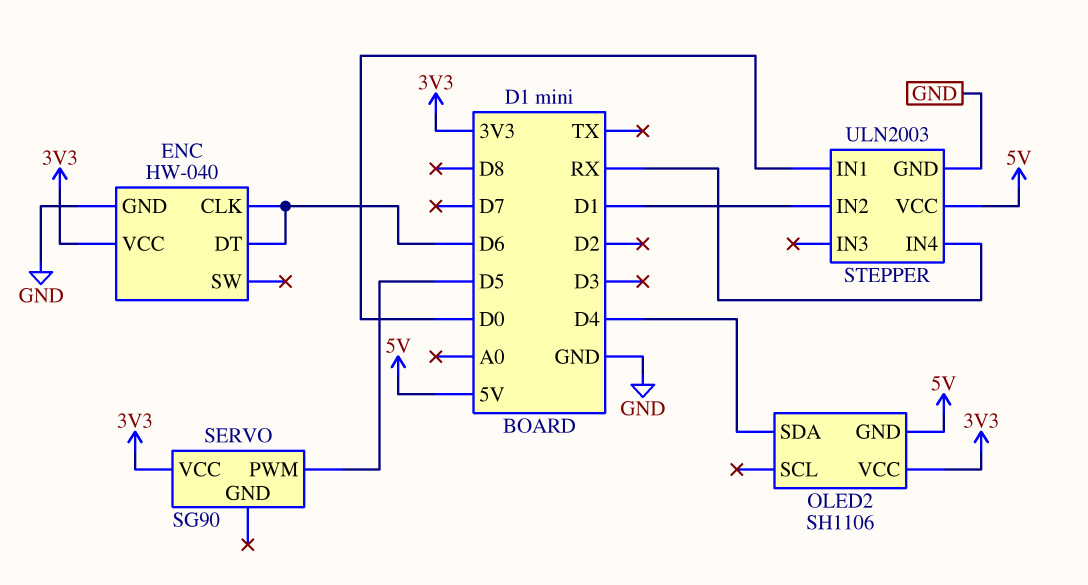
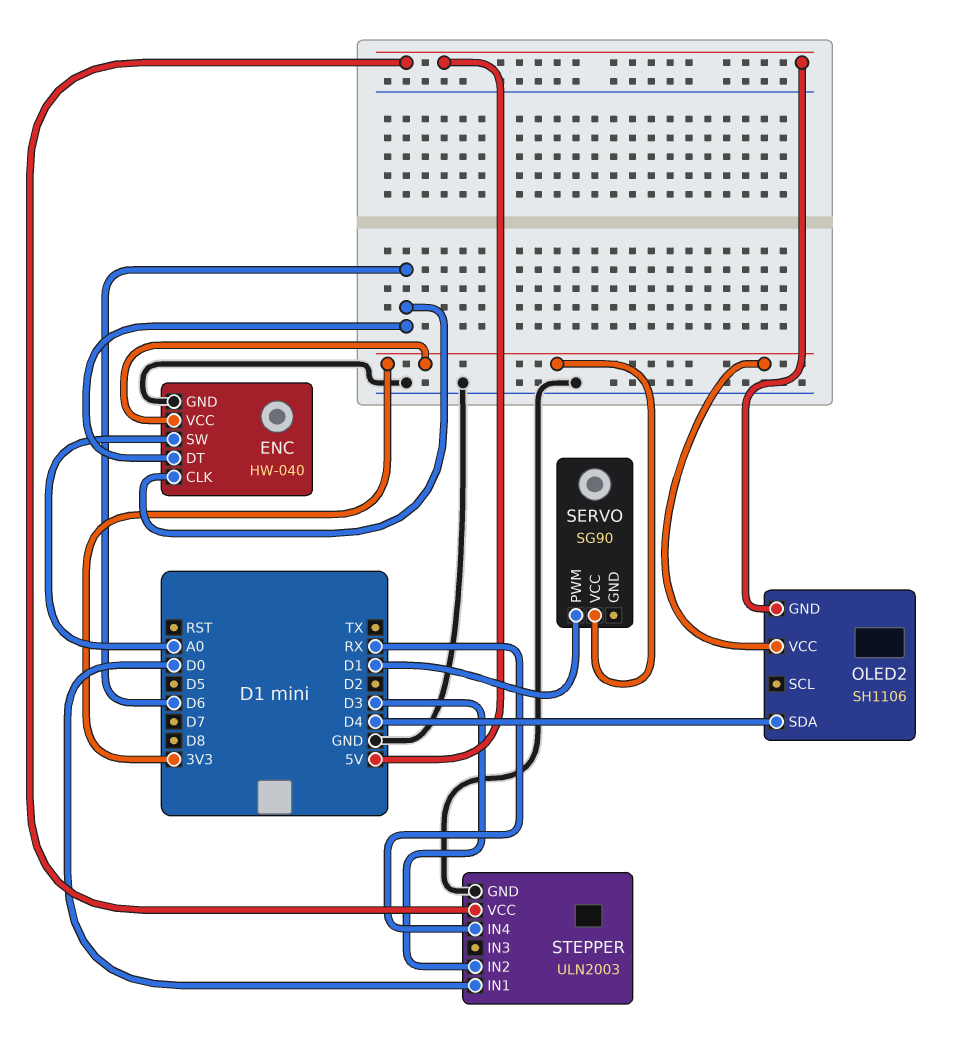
ENC pin SW: none -> A0
SERVO pin PWM: D5 -> D1
STEPPER pin IN2: D1 -> D3

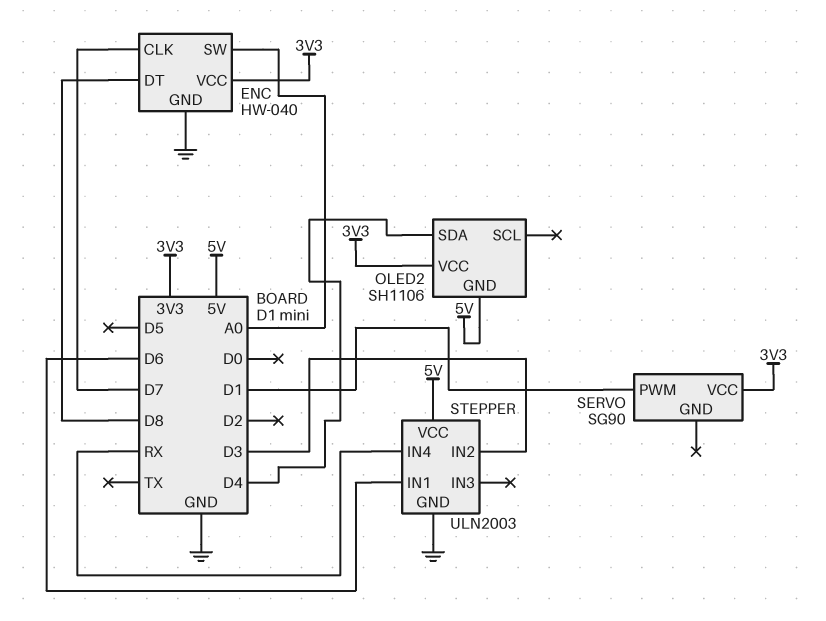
ENC pin CLK: D6 -> D7
ENC pin DT: D6 -> D8
STEPPER pin IN1: D0 -> D6

